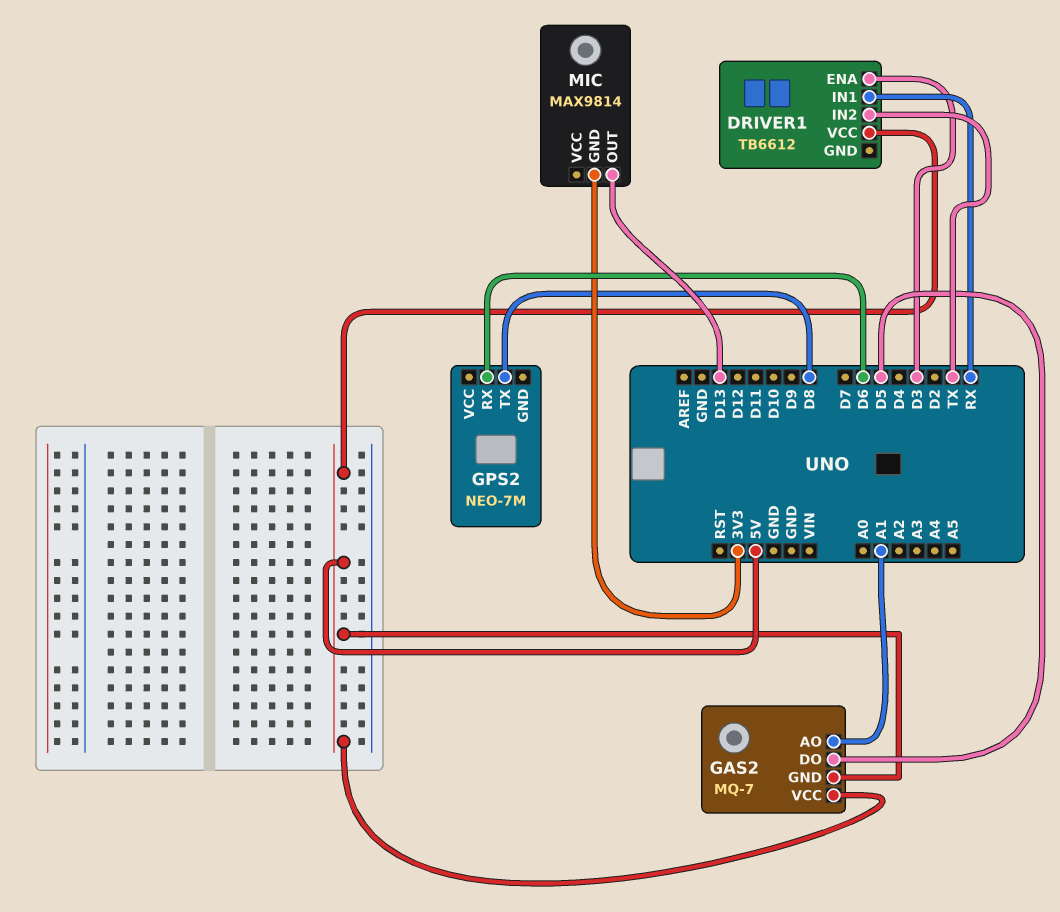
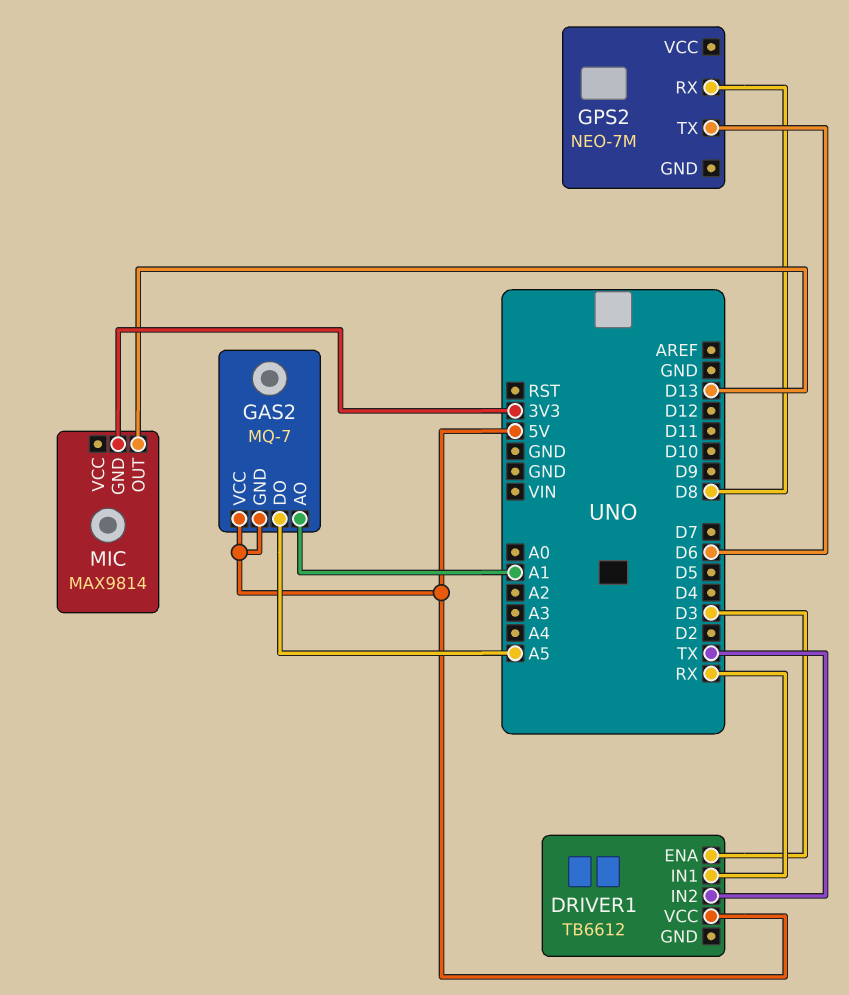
GAS2 pin DO: D5 -> A5
GPS2 pin RX: D6 -> D8
GPS2 pin TX: D8 -> D6

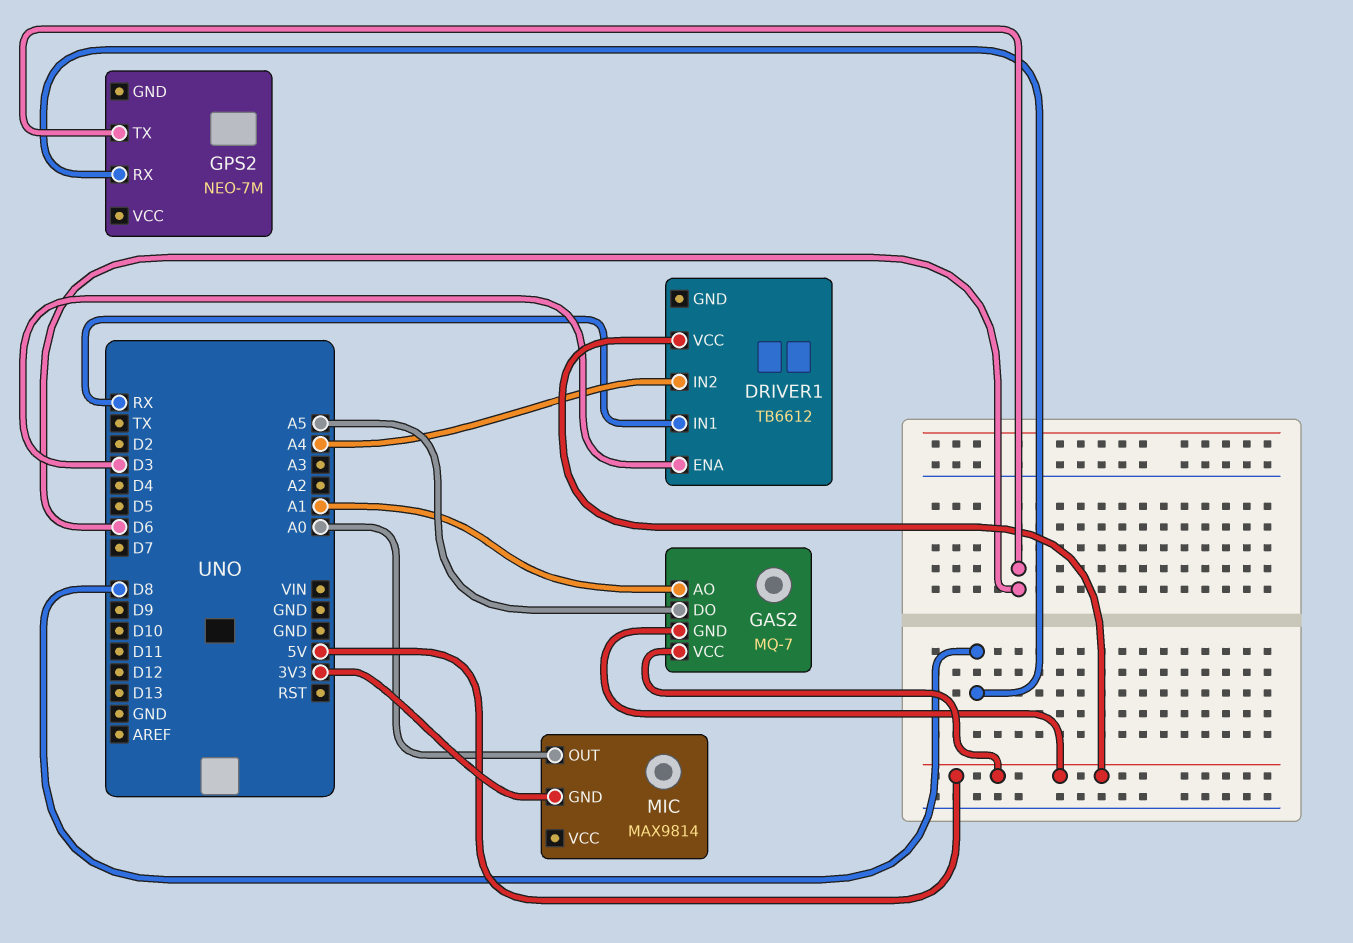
DRIVER1 pin IN2: TX -> A4
MIC pin OUT: D13 -> A0

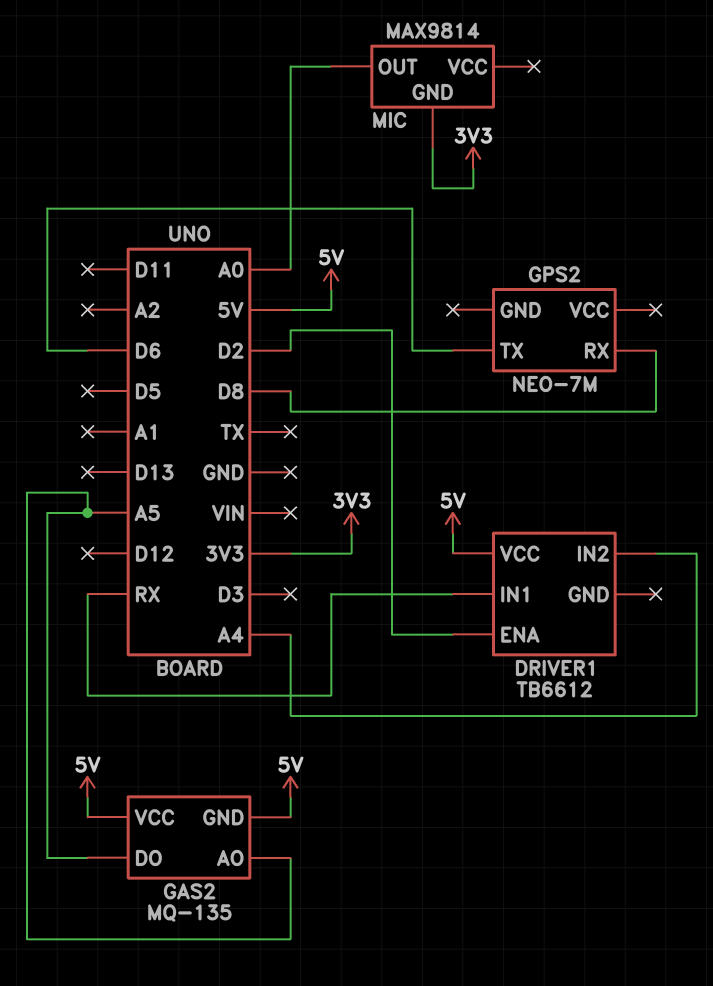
DRIVER1 pin ENA: D3 -> D2
GAS2: MQ-7 -> MQ-135
GAS2 pin AO: A1 -> A5

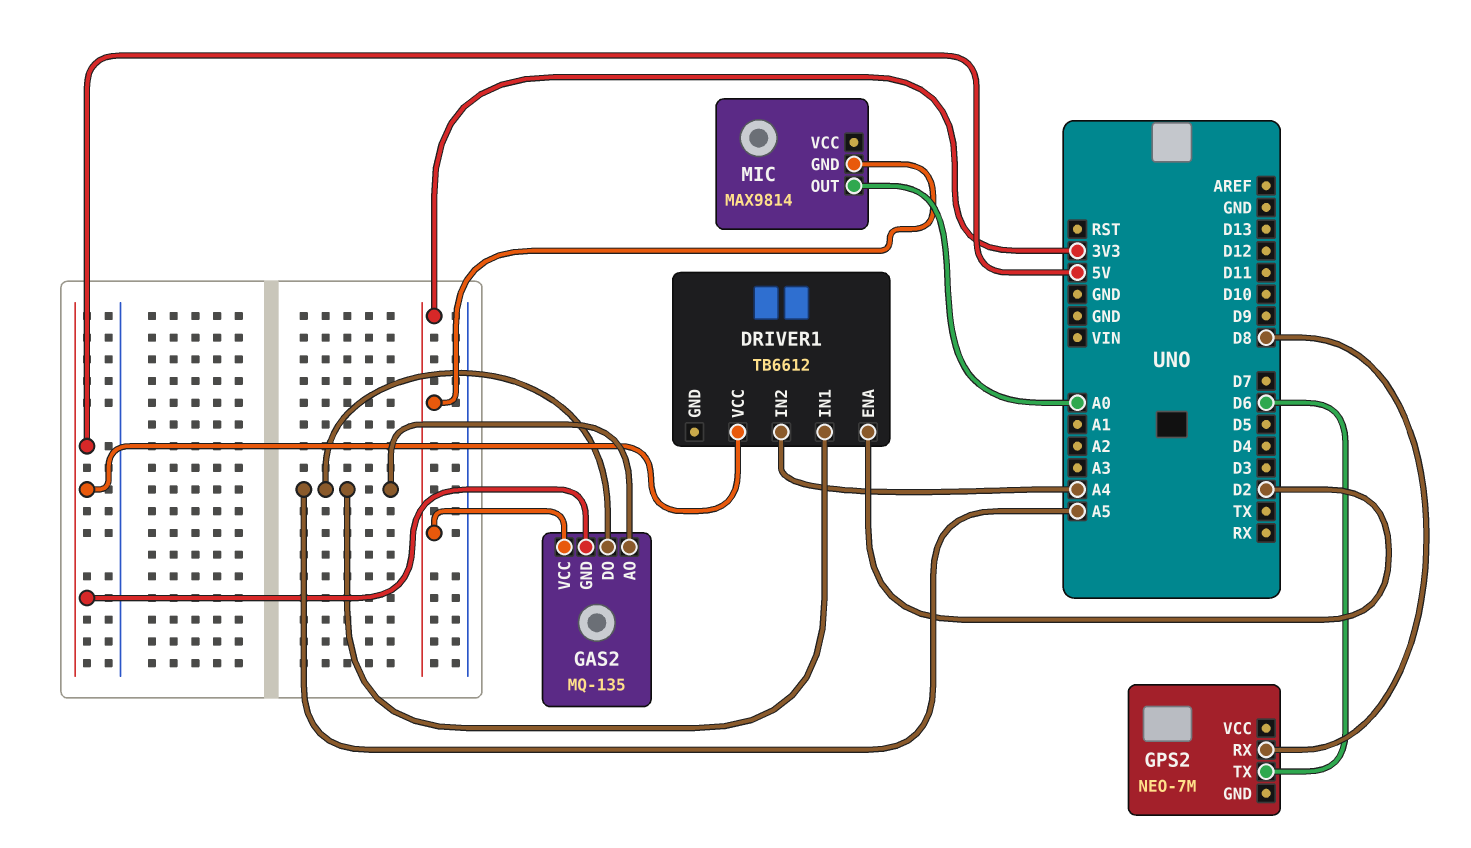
DRIVER1 pin IN1: RX -> A5
GAS2 pin VCC: 5V -> 3V3

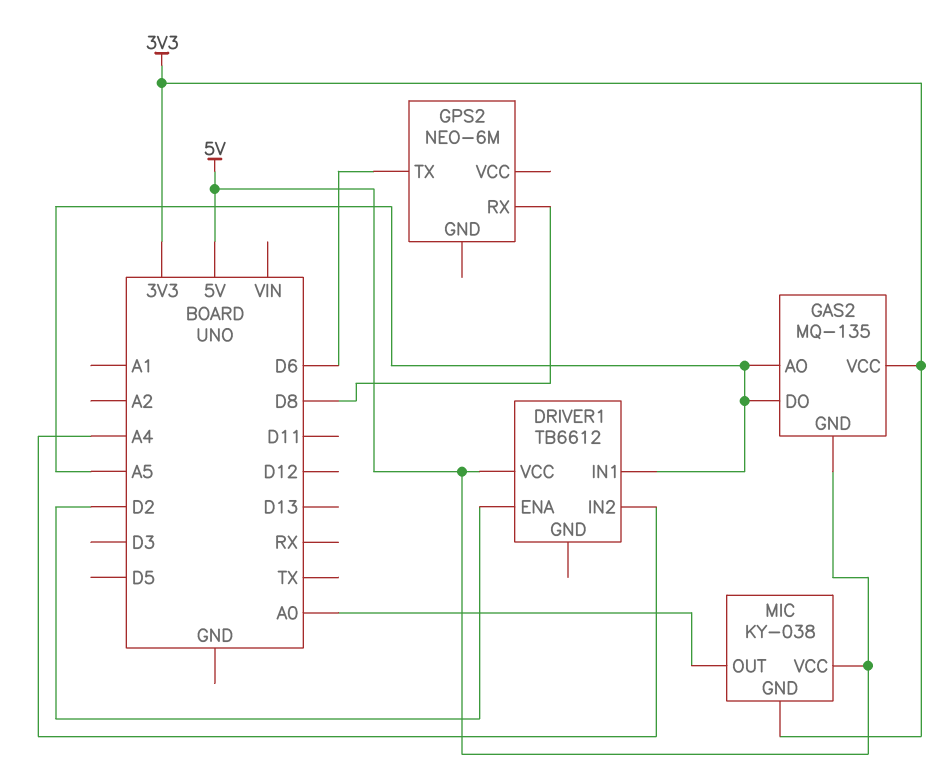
GPS2: NEO-7M -> NEO-6M
MIC: MAX9814 -> KY-038
MIC pin VCC: none -> 5V

